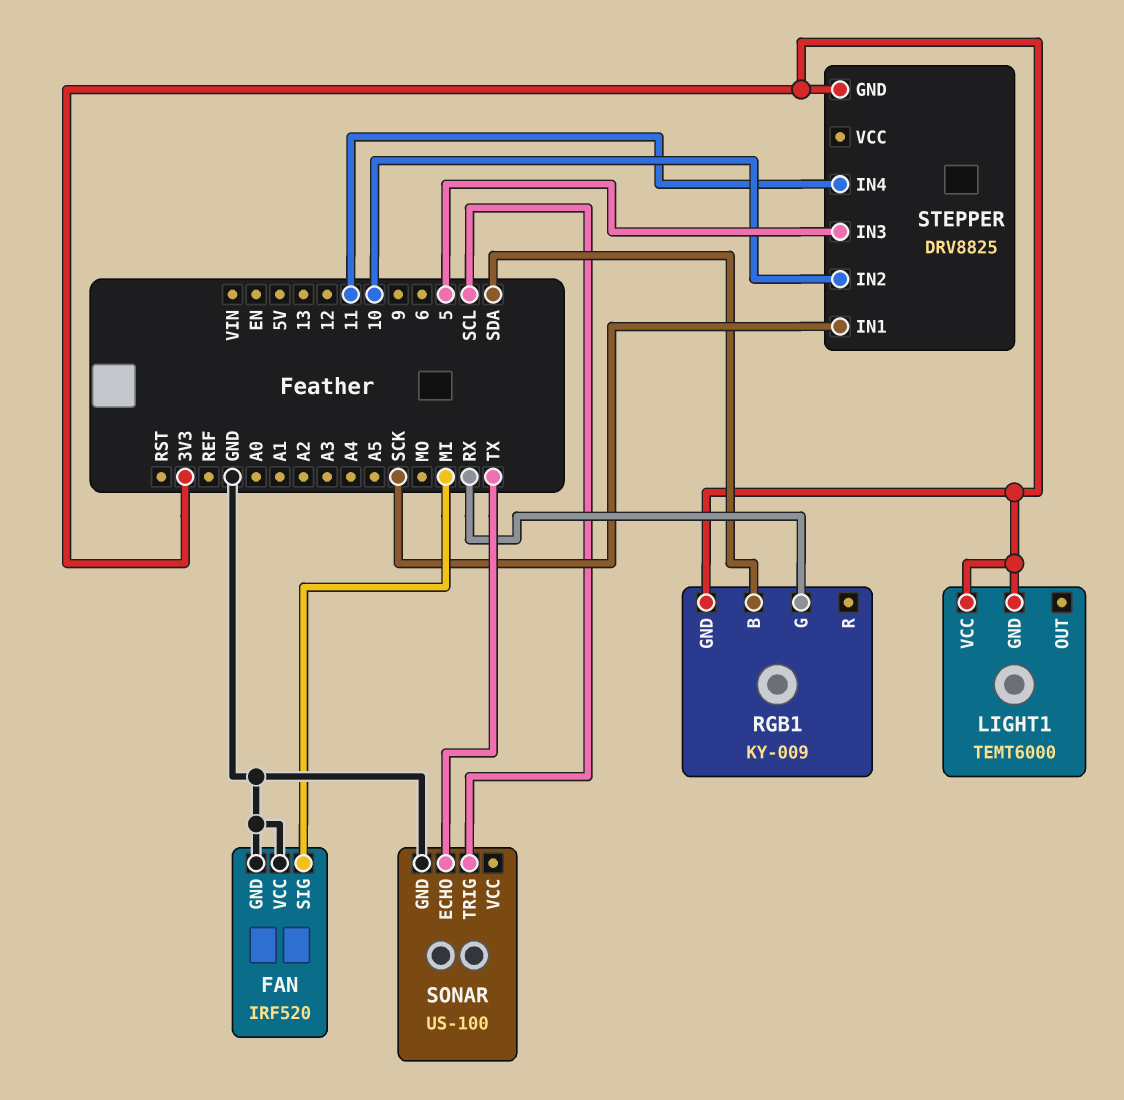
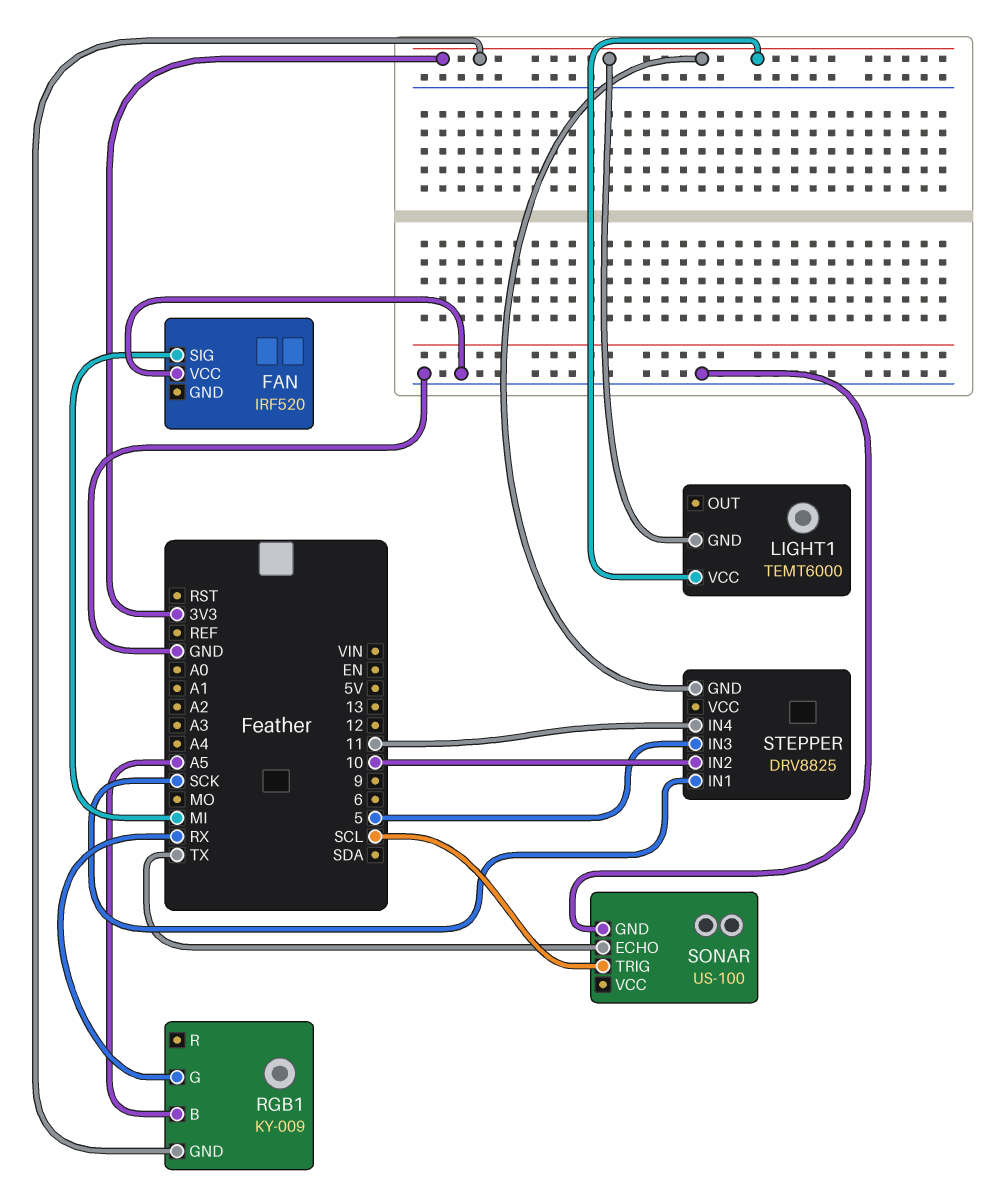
FAN pin GND: GND -> none
RGB1 pin B: SDA -> A5

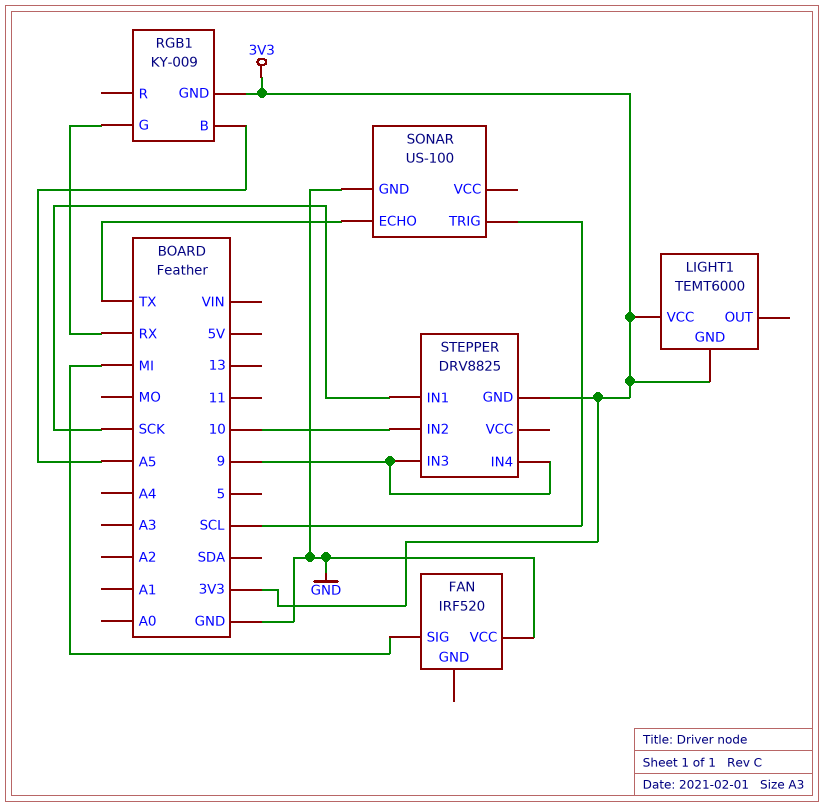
STEPPER pin IN3: 5 -> 9
STEPPER pin IN4: 11 -> 9

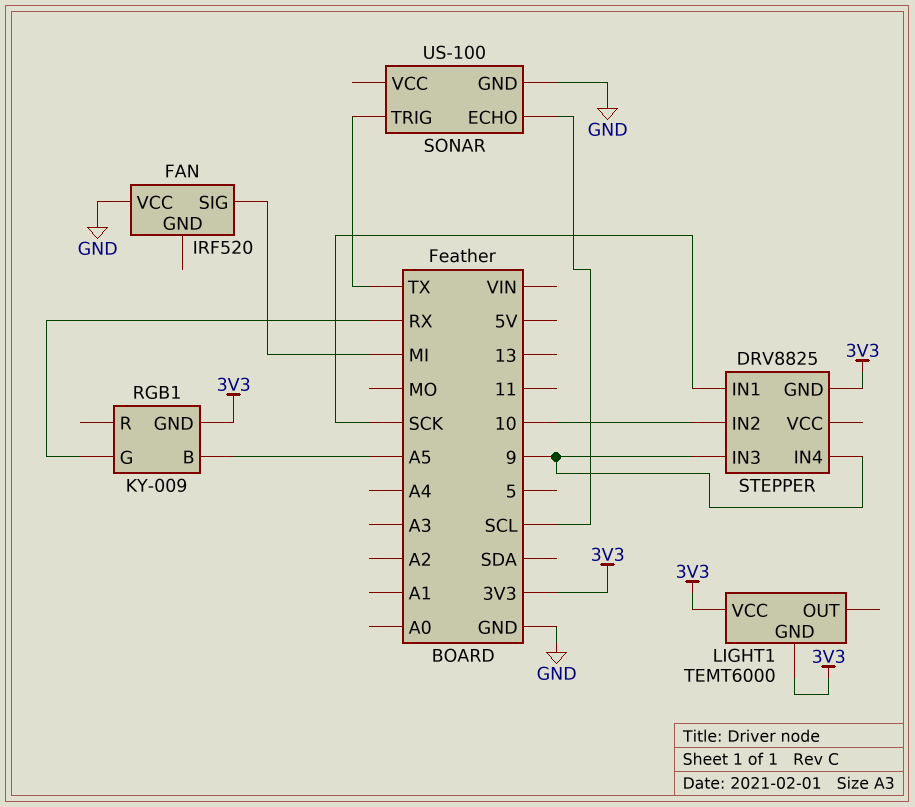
SONAR pin ECHO: TX -> SCL
SONAR pin TRIG: SCL -> TX

